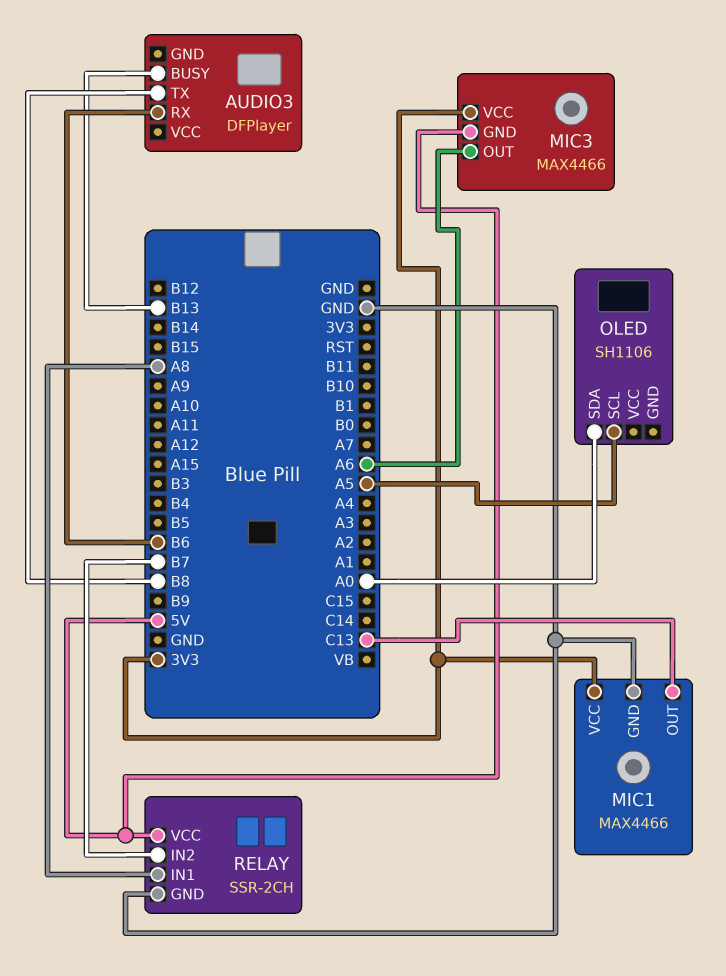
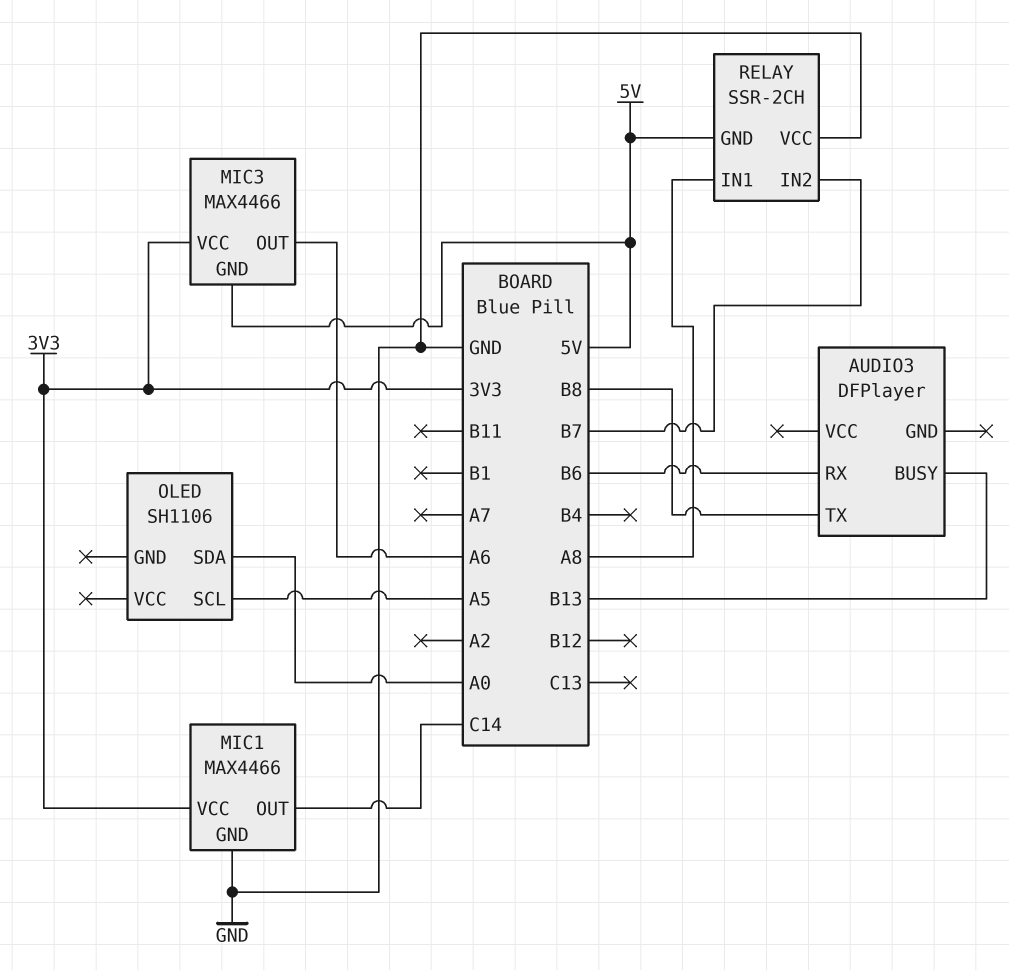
MIC1 pin OUT: C13 -> C14
RELAY pin GND: GND -> 5V
RELAY pin VCC: 5V -> GND

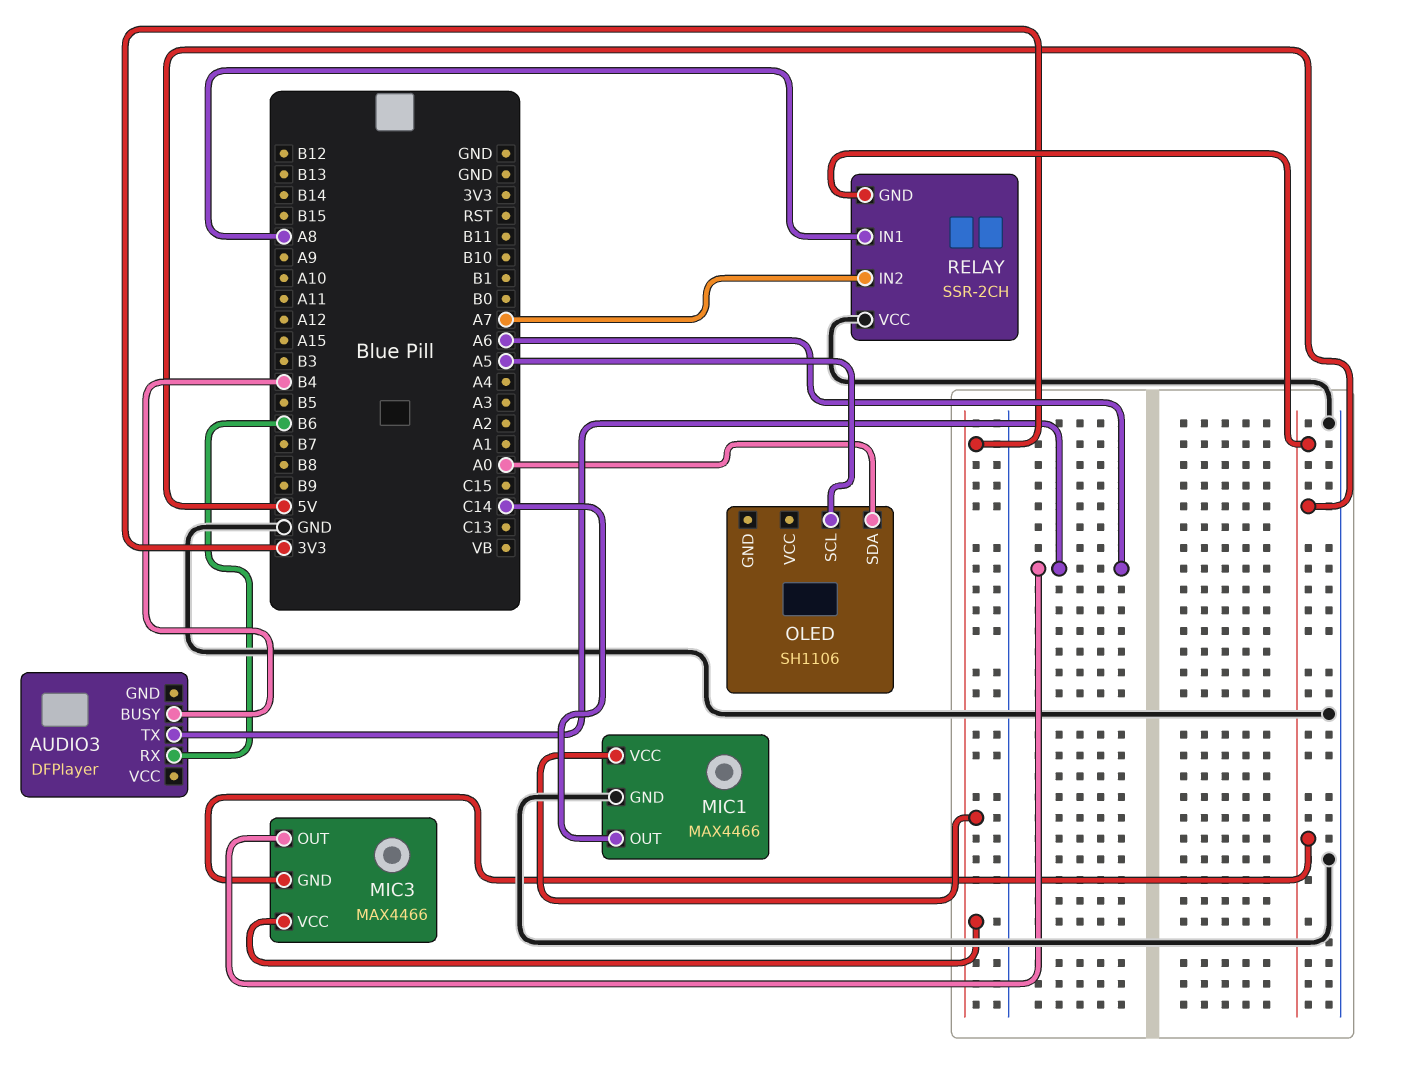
AUDIO3 pin BUSY: B13 -> B4
AUDIO3 pin TX: B8 -> A6
RELAY pin IN2: B7 -> A7

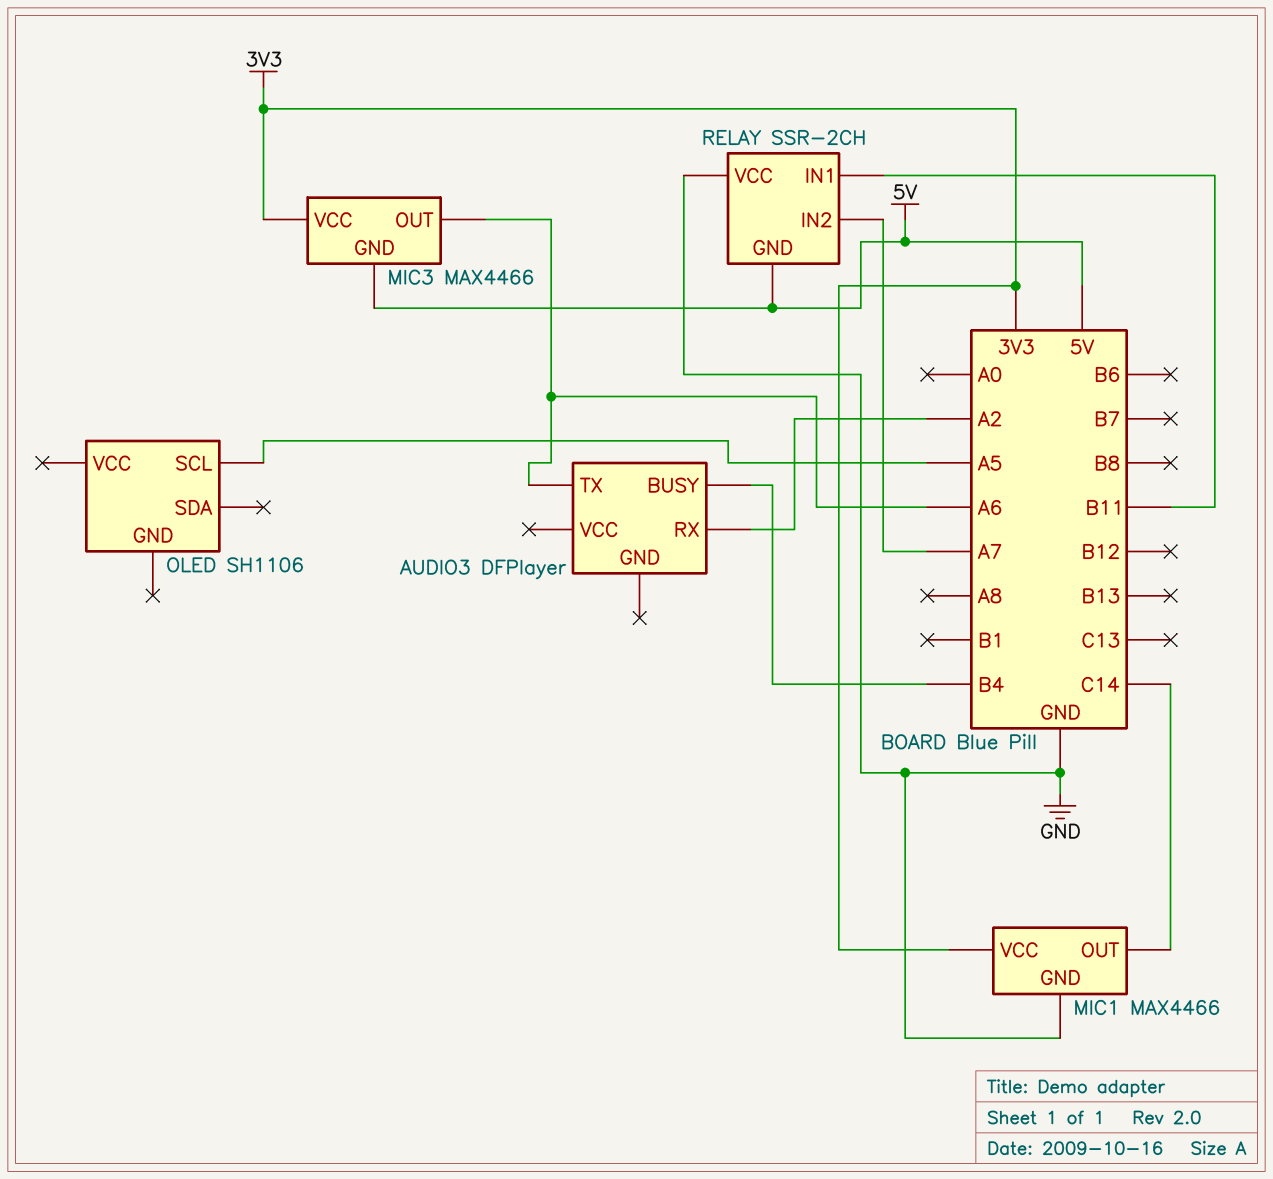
AUDIO3 pin RX: B6 -> A2
OLED pin SDA: A0 -> none
RELAY pin IN1: A8 -> B11

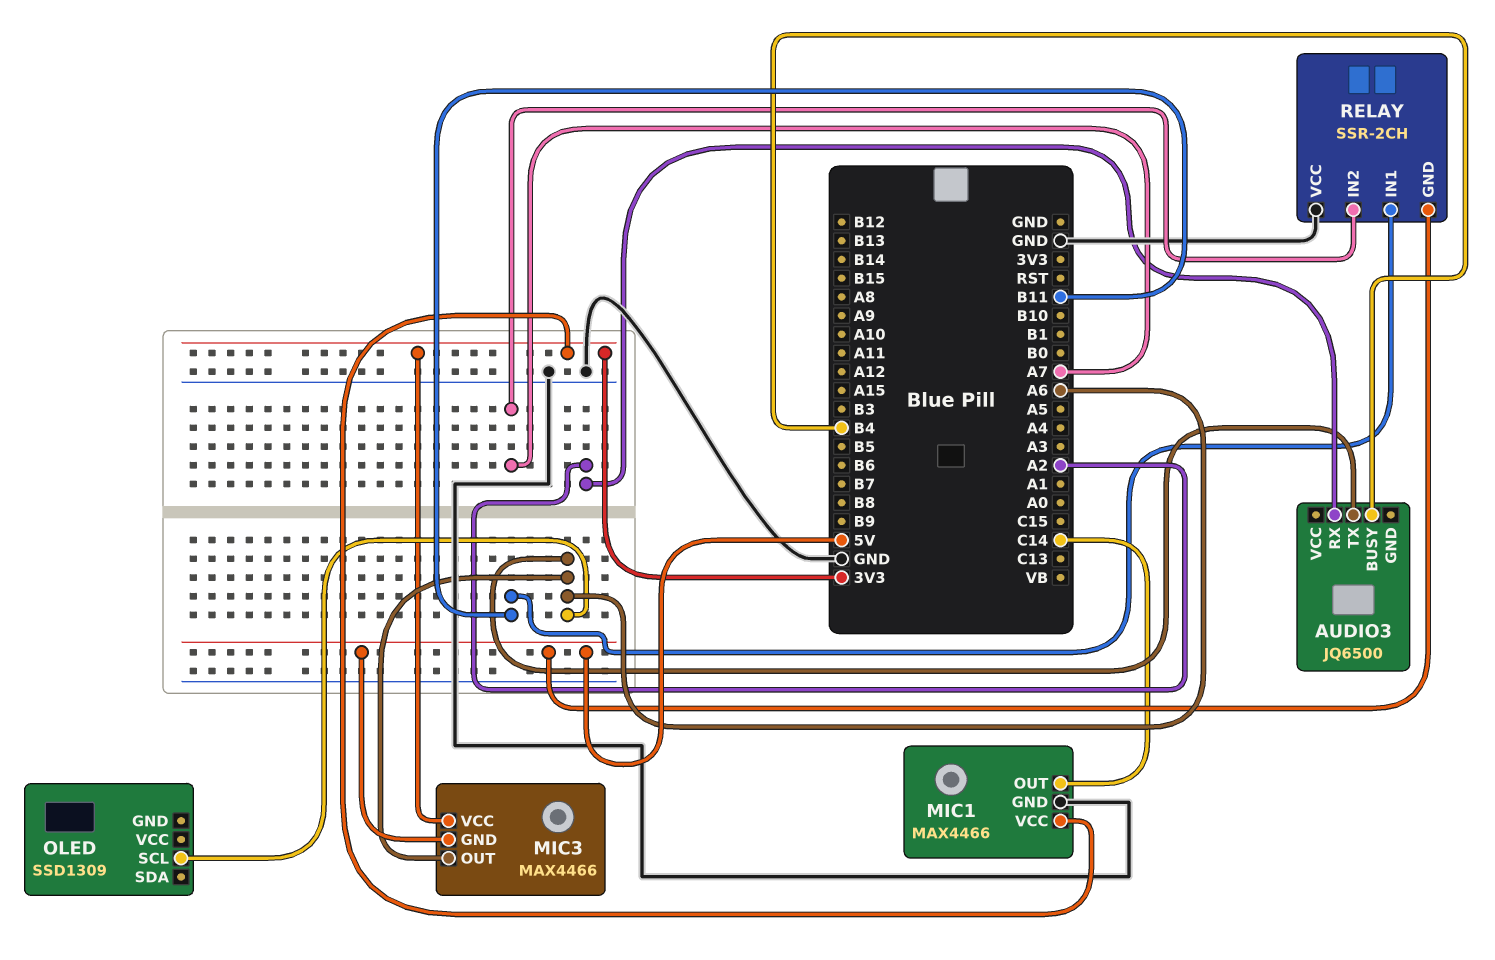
AUDIO3: DFPlayer -> JQ6500
OLED: SH1106 -> SSD1309
OLED pin SCL: A5 -> A6

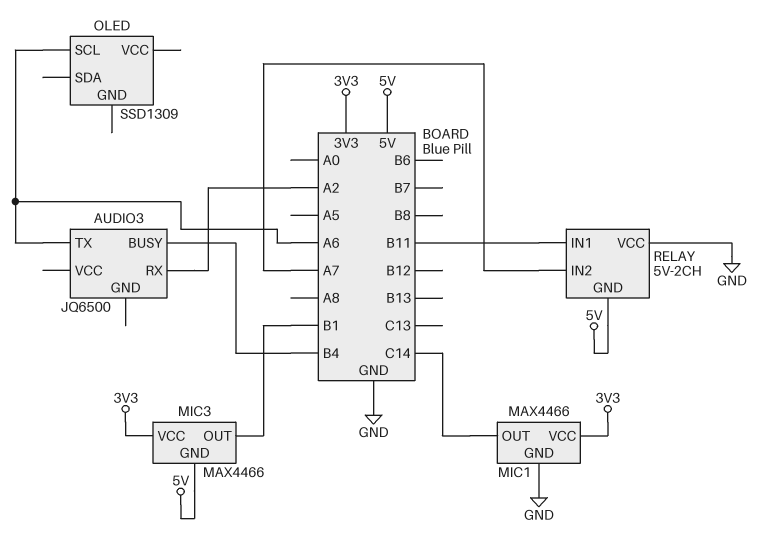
MIC3 pin OUT: A6 -> B1
RELAY: SSR-2CH -> 5V-2CH

